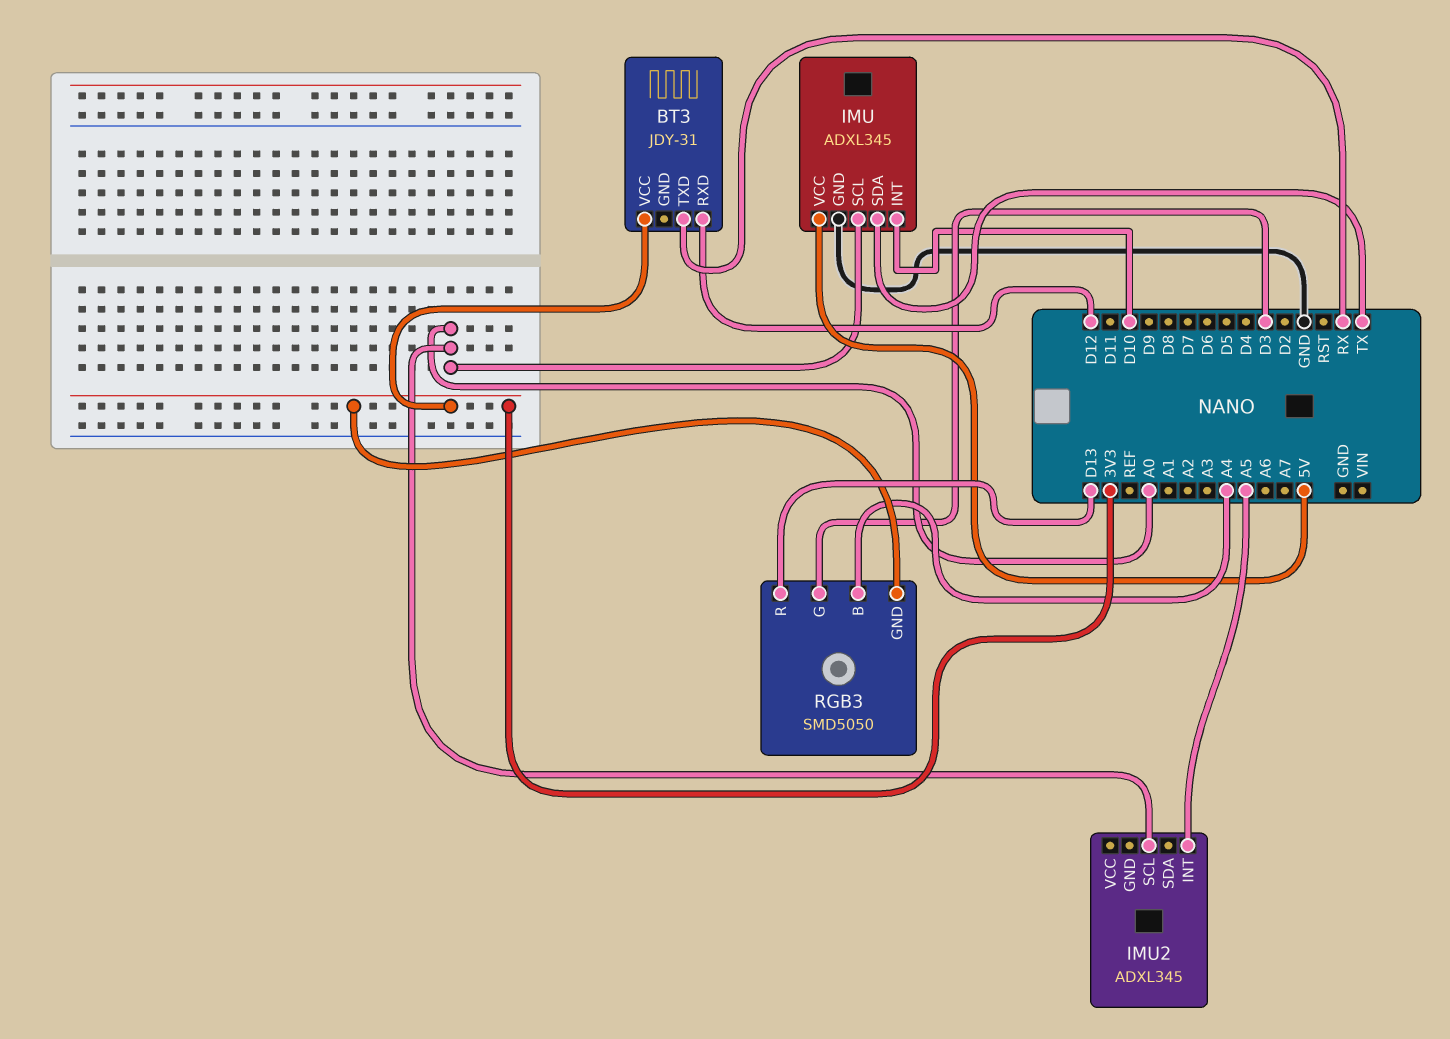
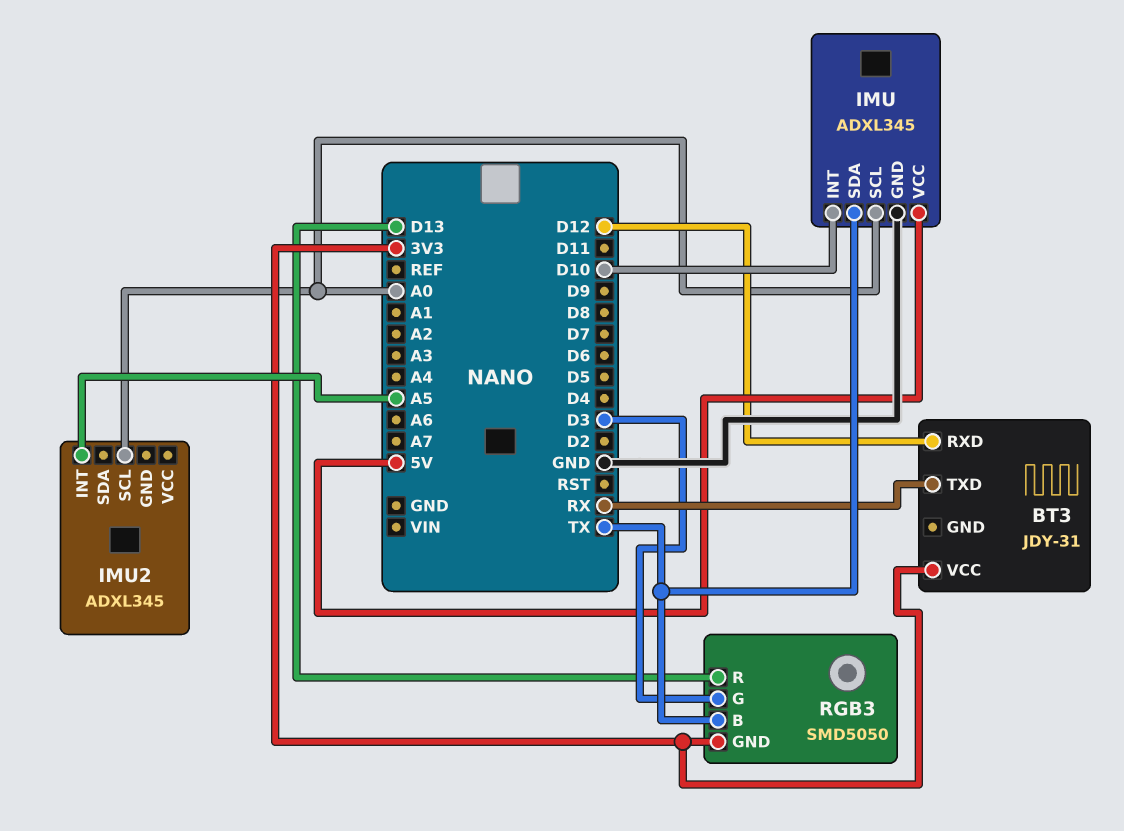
RGB3 pin B: A4 -> TX

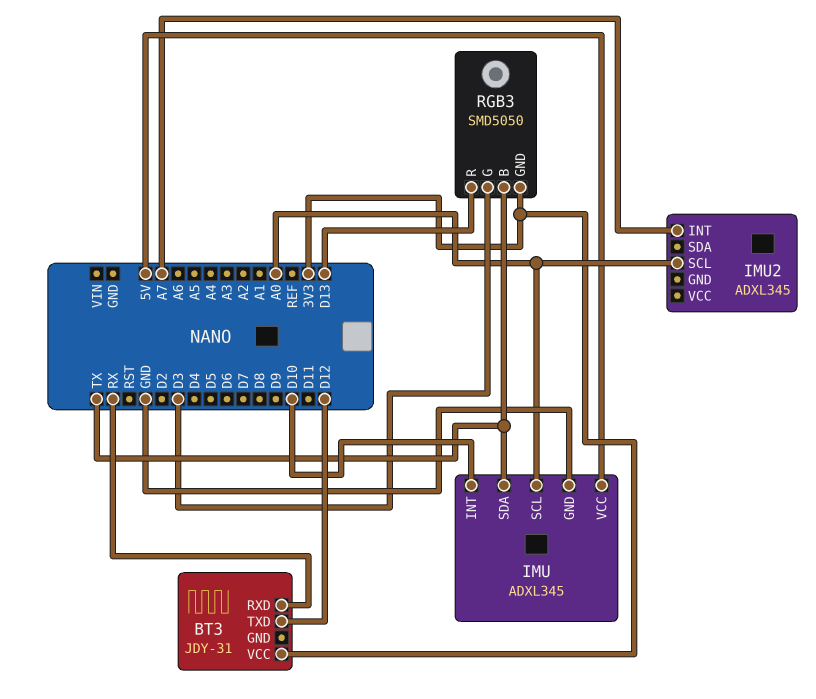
BT3 pin RXD: D12 -> RX
BT3 pin TXD: RX -> D12
IMU2 pin INT: A5 -> A7

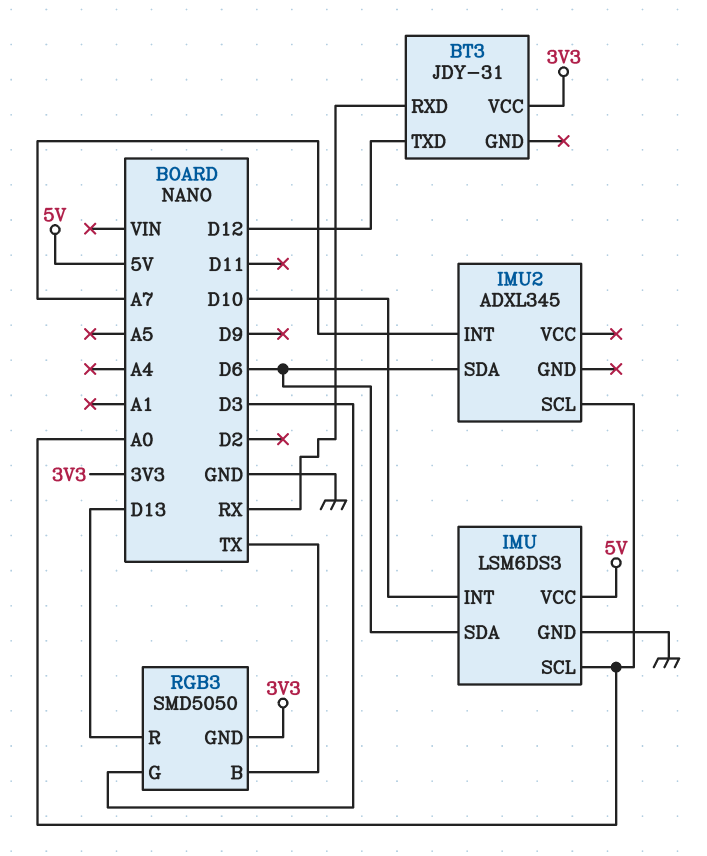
IMU: ADXL345 -> LSM6DS3
IMU pin SDA: TX -> D6
IMU2 pin SDA: none -> D6

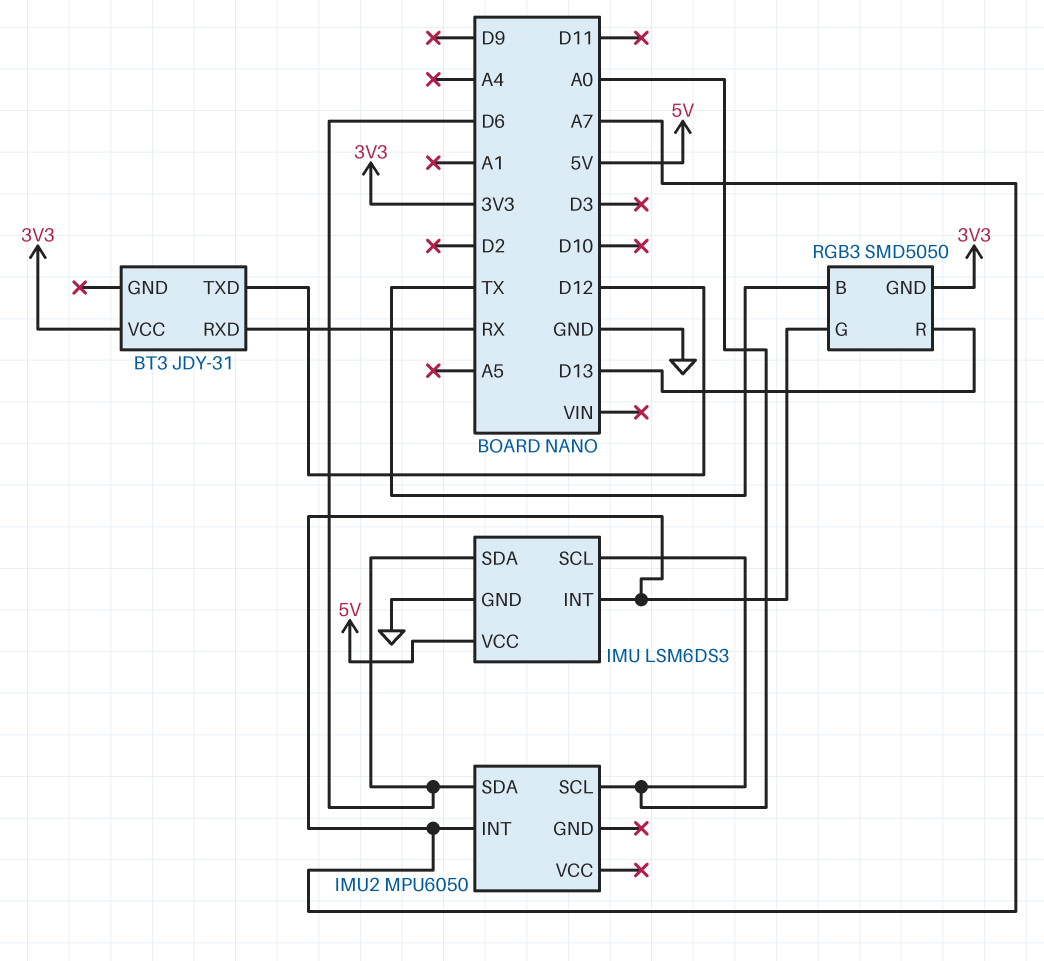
IMU pin INT: D10 -> A7
IMU2: ADXL345 -> MPU6050
RGB3 pin G: D3 -> A7

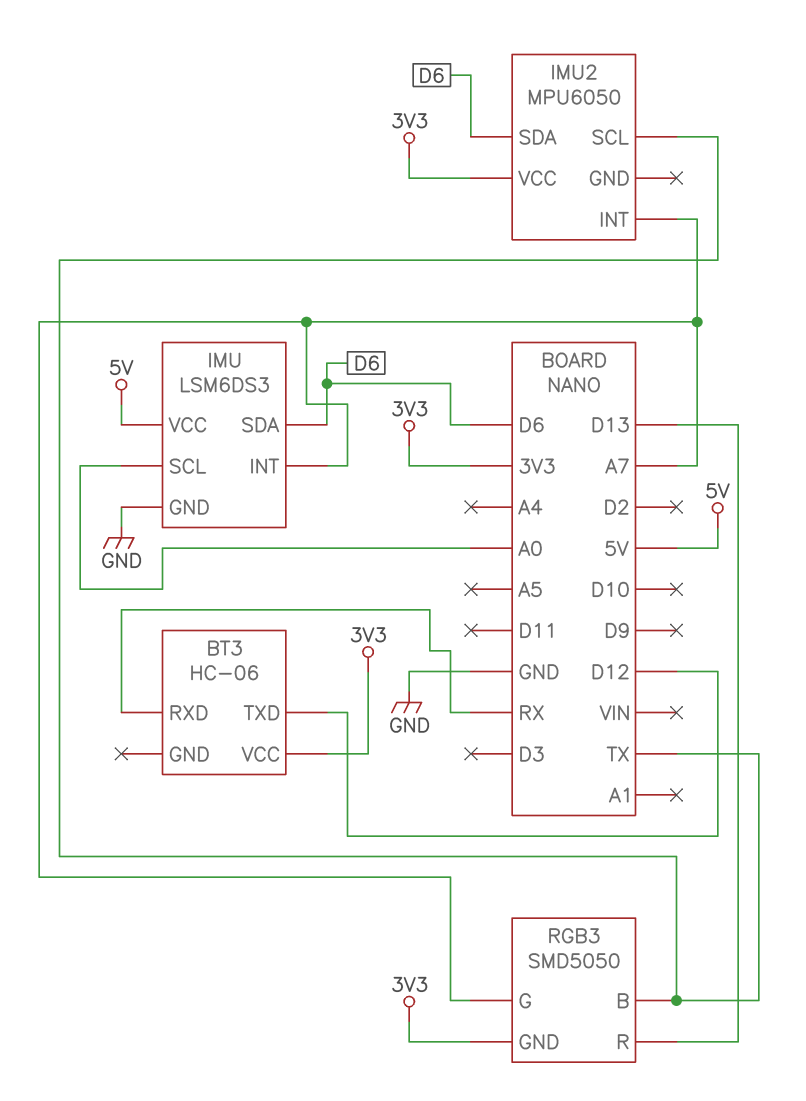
BT3: JDY-31 -> HC-06
IMU2 pin SCL: A0 -> TX
IMU2 pin VCC: none -> 3V3

